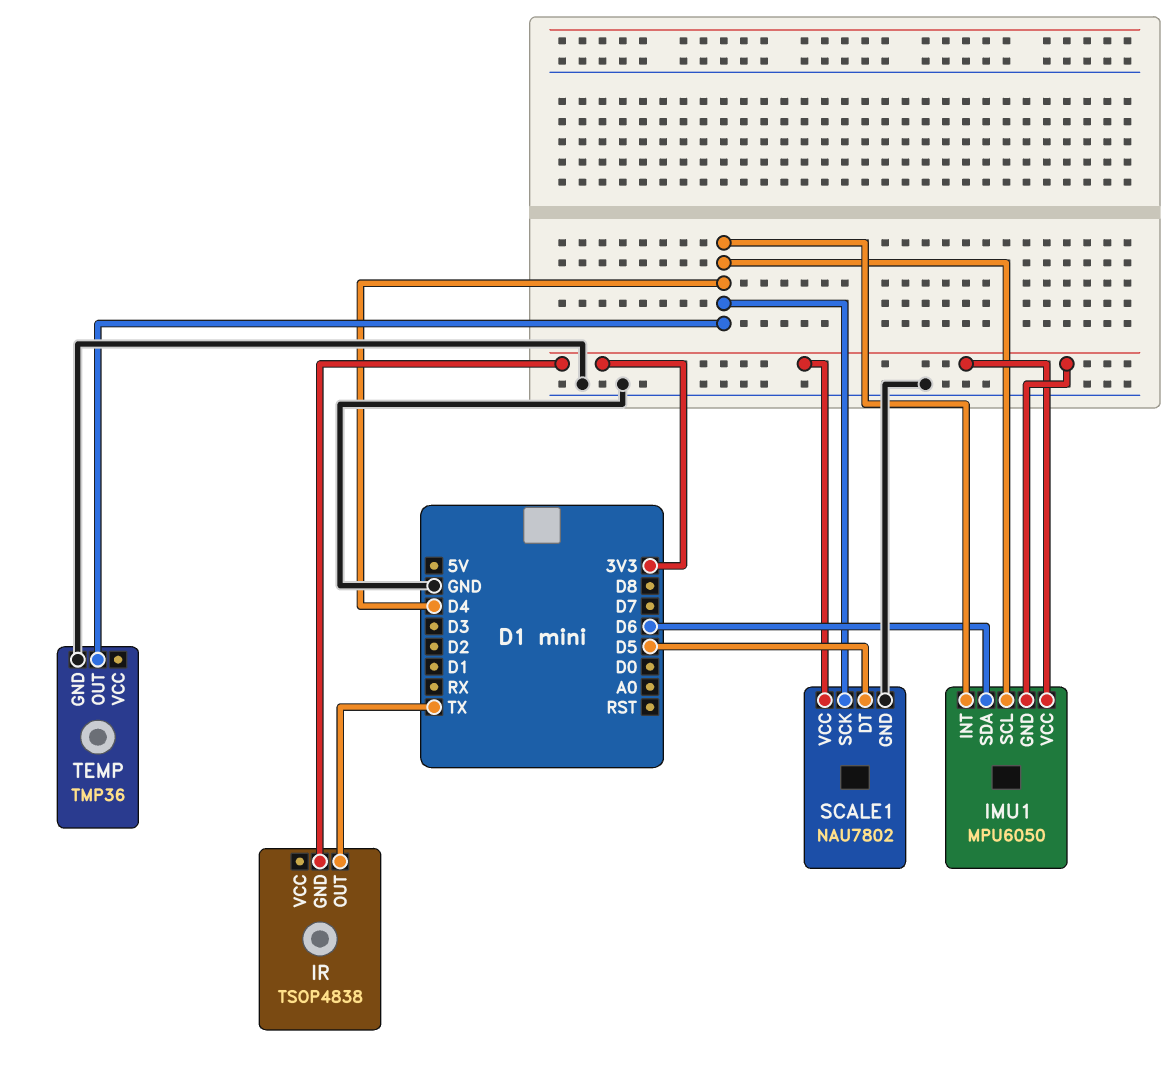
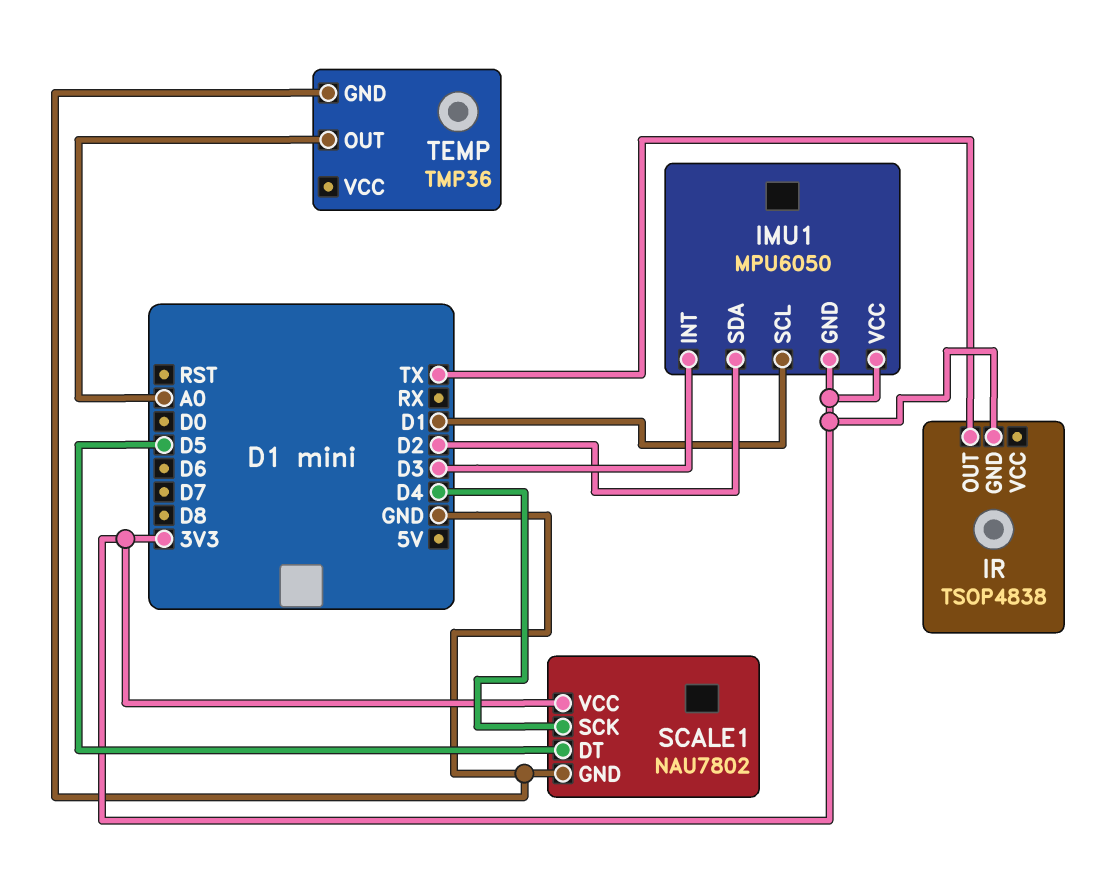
IMU1 pin INT: D4 -> D3
IMU1 pin SCL: D4 -> D1
IMU1 pin SDA: D6 -> D2
TEMP pin OUT: D4 -> A0

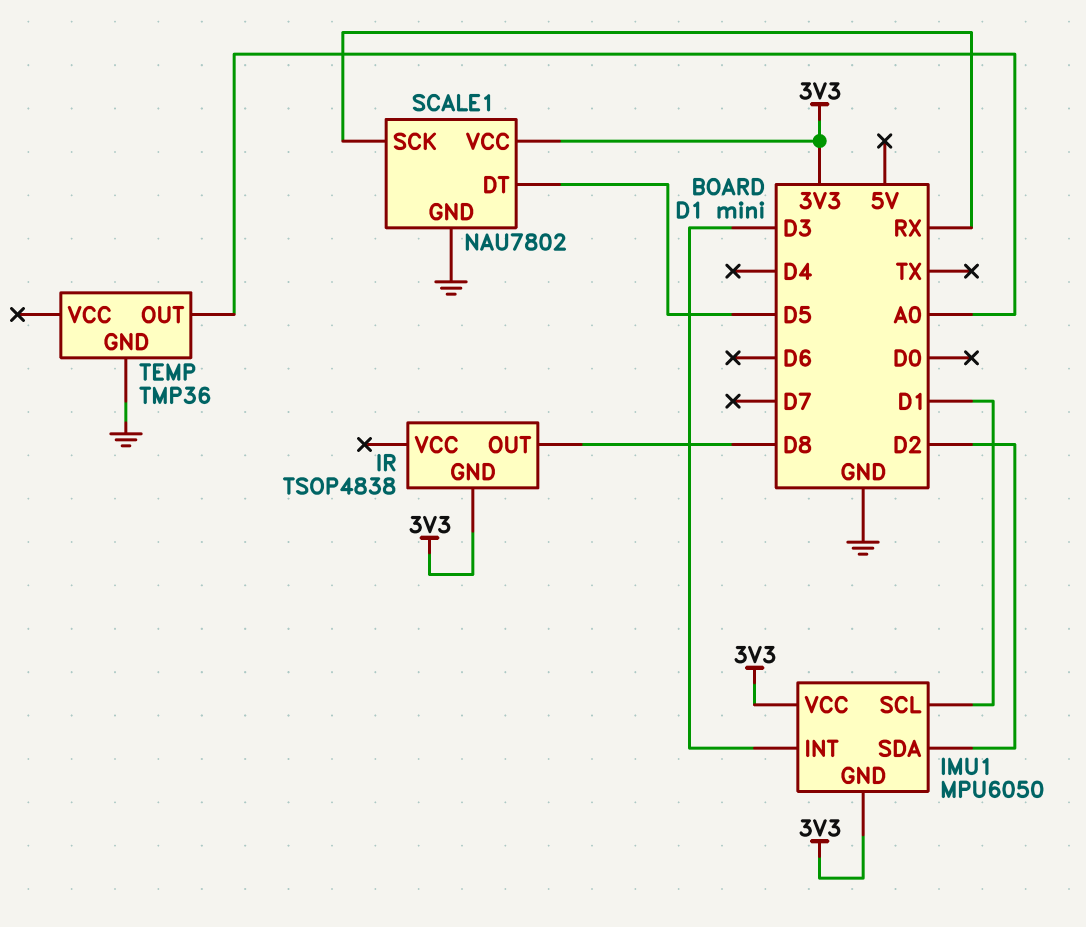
IR pin OUT: TX -> D8
SCALE1 pin SCK: D4 -> RX

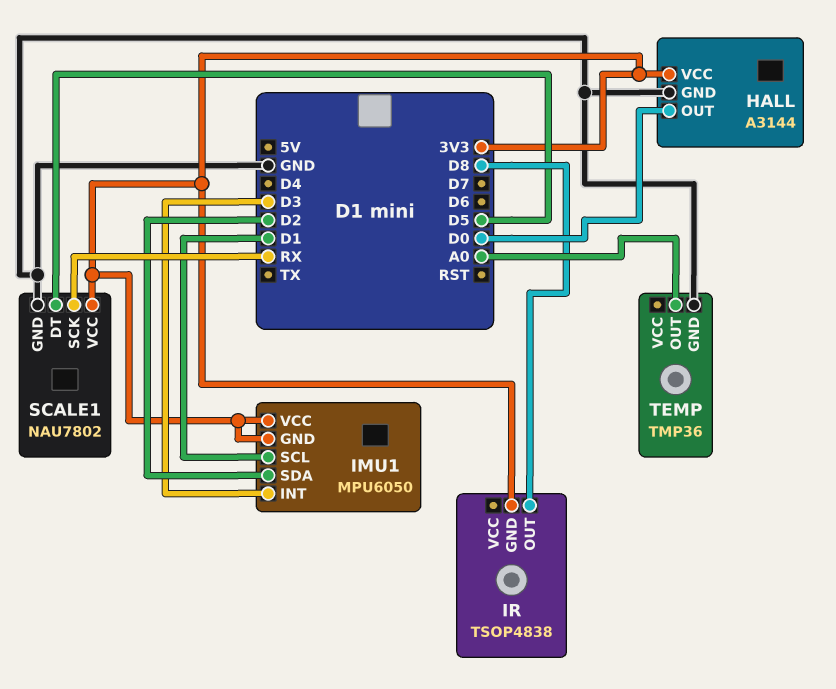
HALL: none -> A3144
HALL pin GND: none -> GND
HALL pin OUT: none -> D0
HALL pin VCC: none -> 3V3

